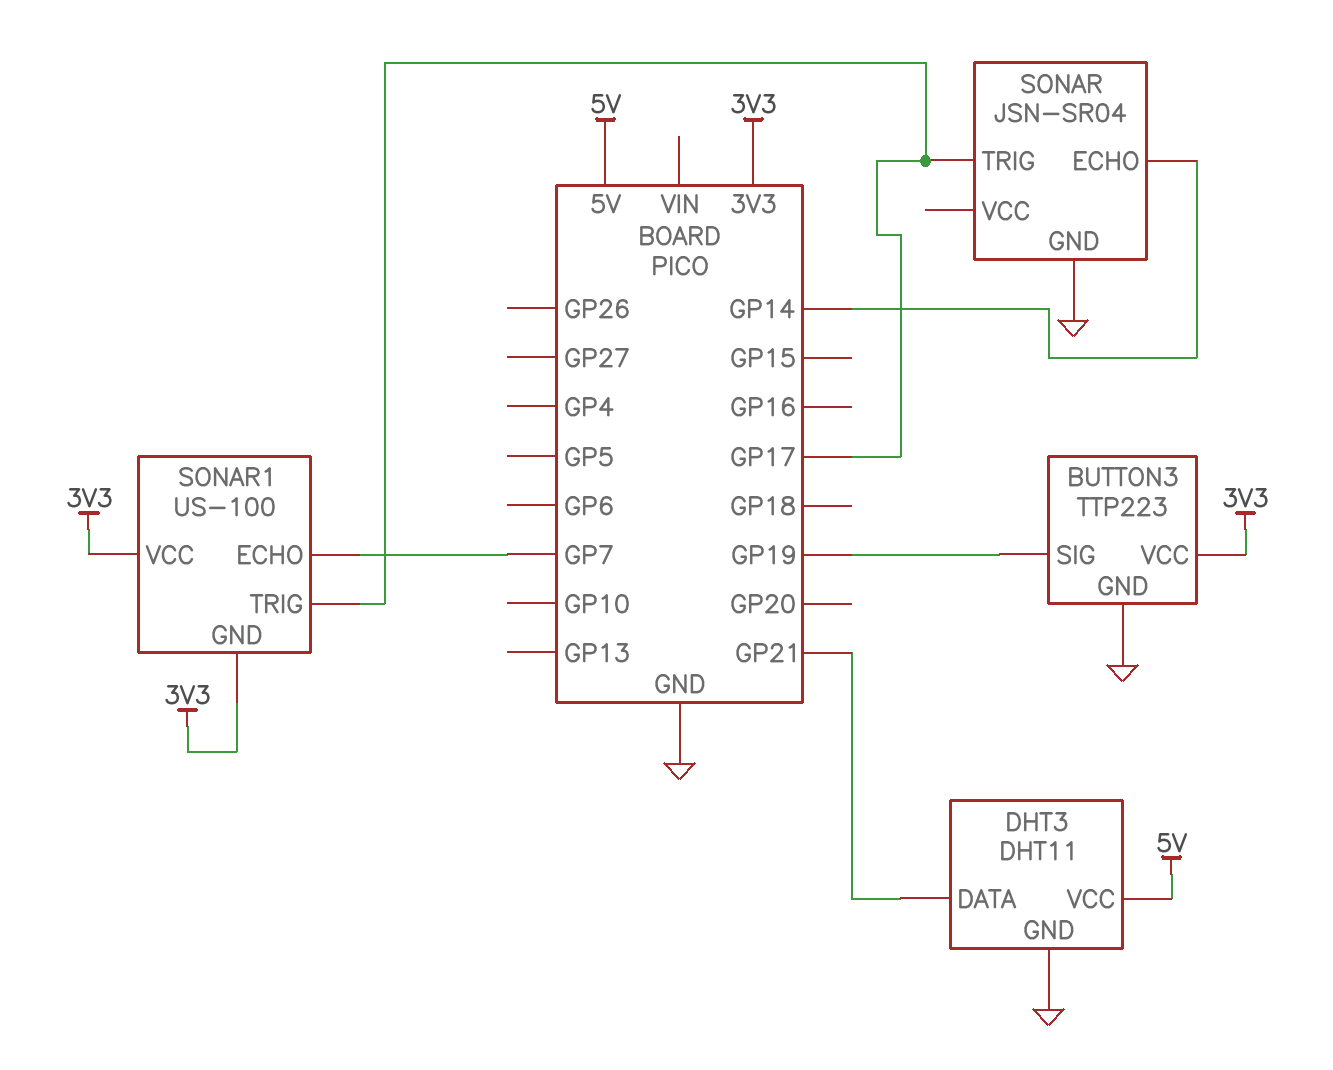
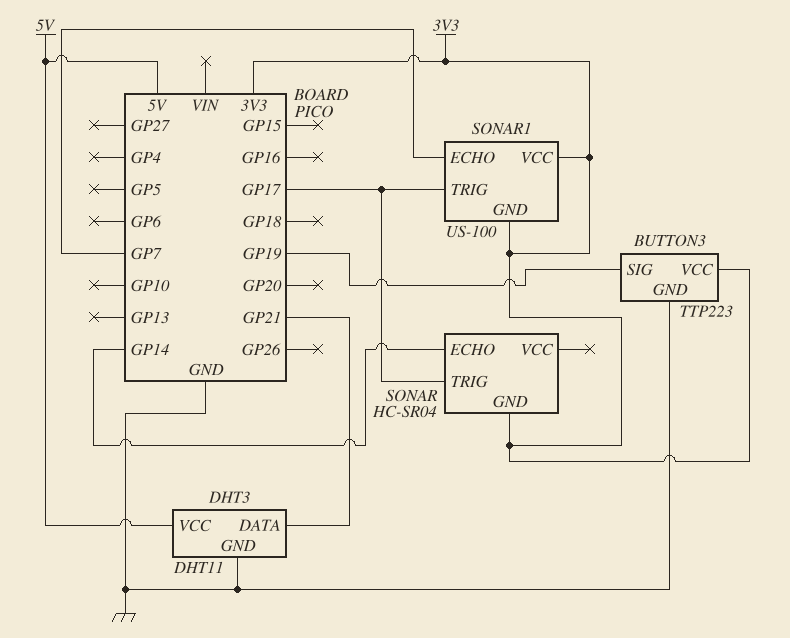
SONAR: JSN-SR04 -> HC-SR04
SONAR pin GND: GND -> 3V3

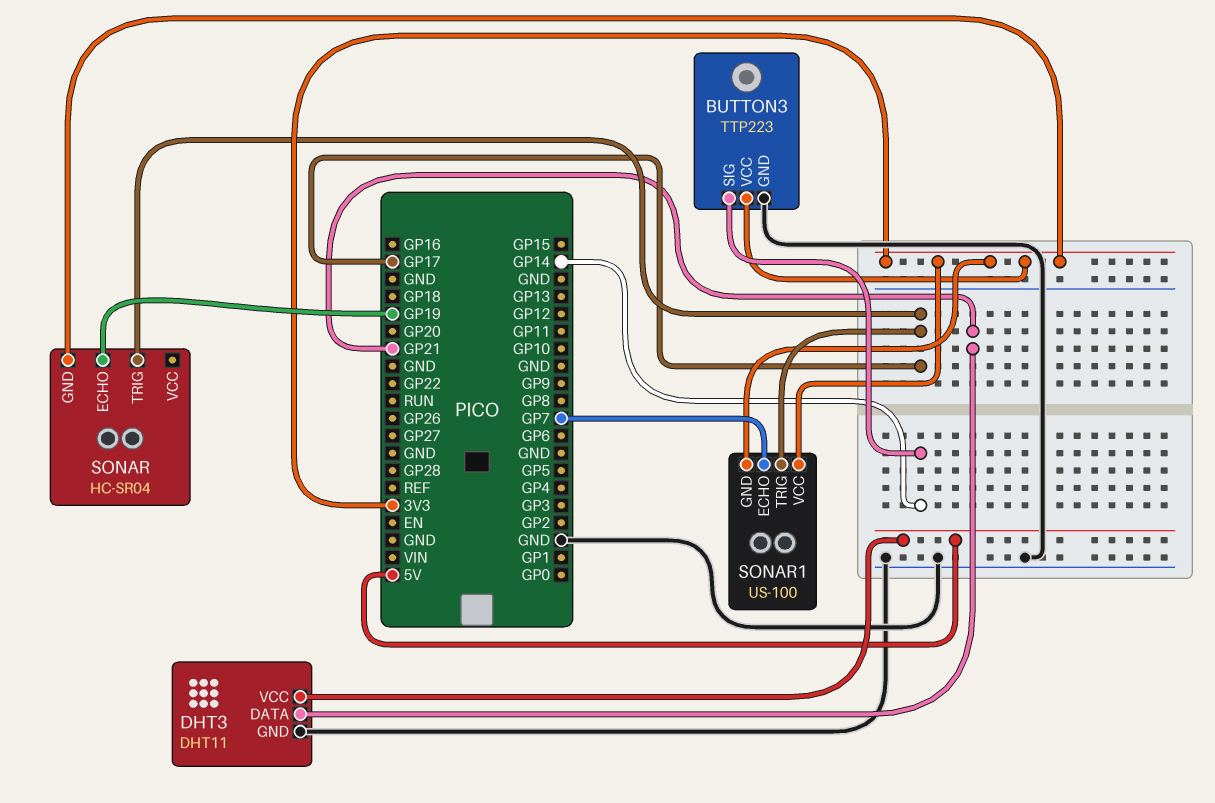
BUTTON3 pin SIG: GP19 -> GP14
SONAR pin ECHO: GP14 -> GP19

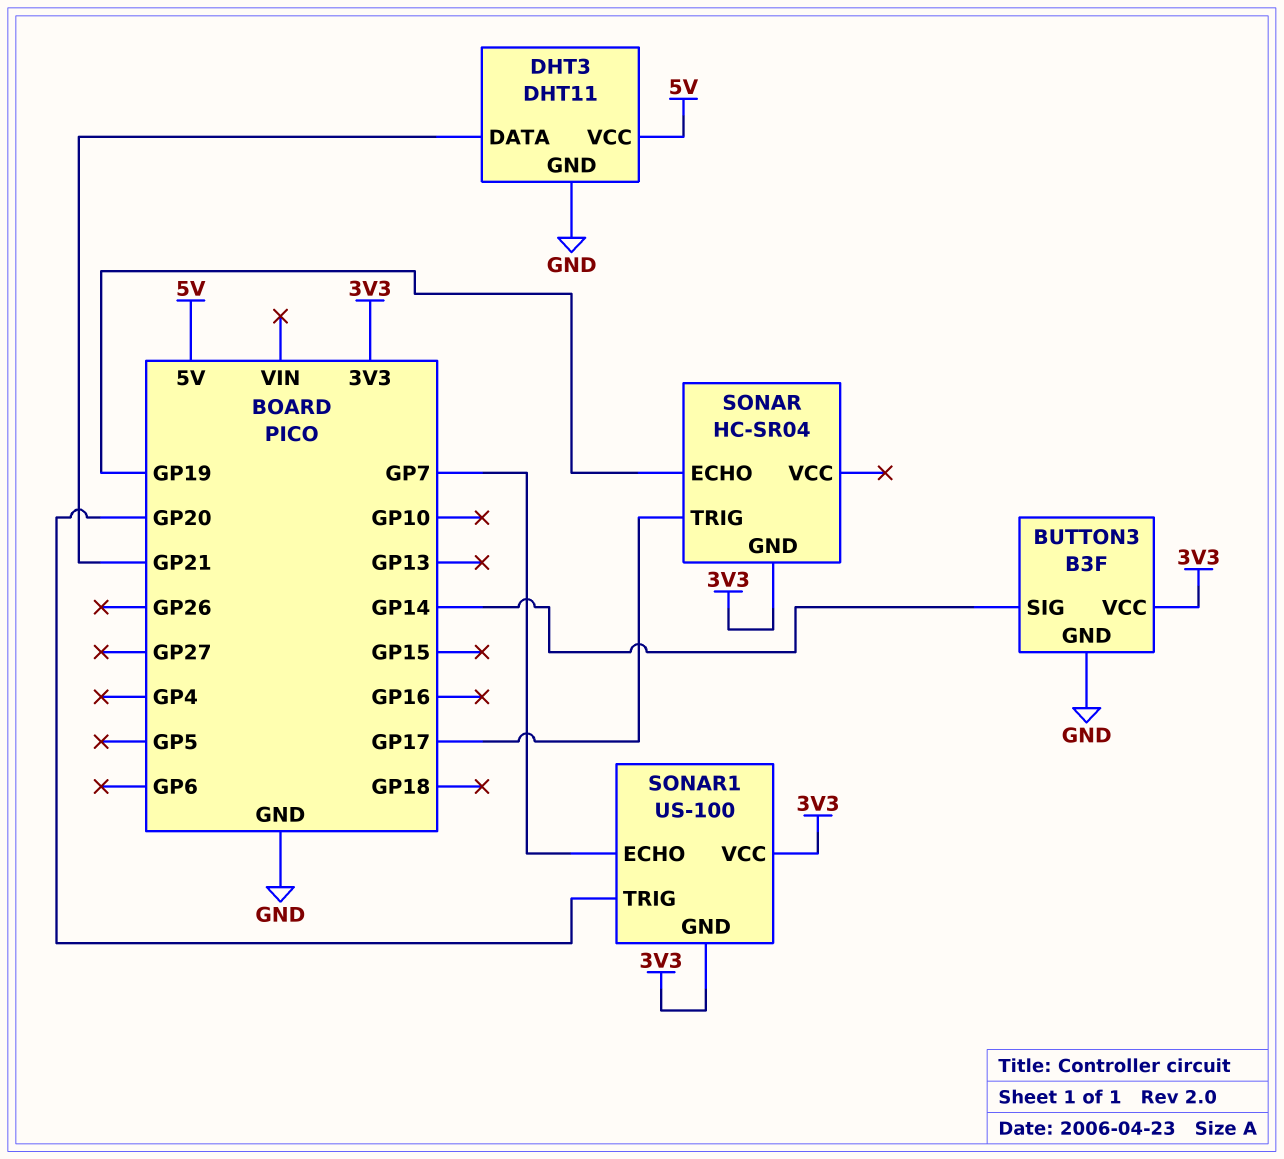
BUTTON3: TTP223 -> B3F
SONAR1 pin TRIG: GP17 -> GP20

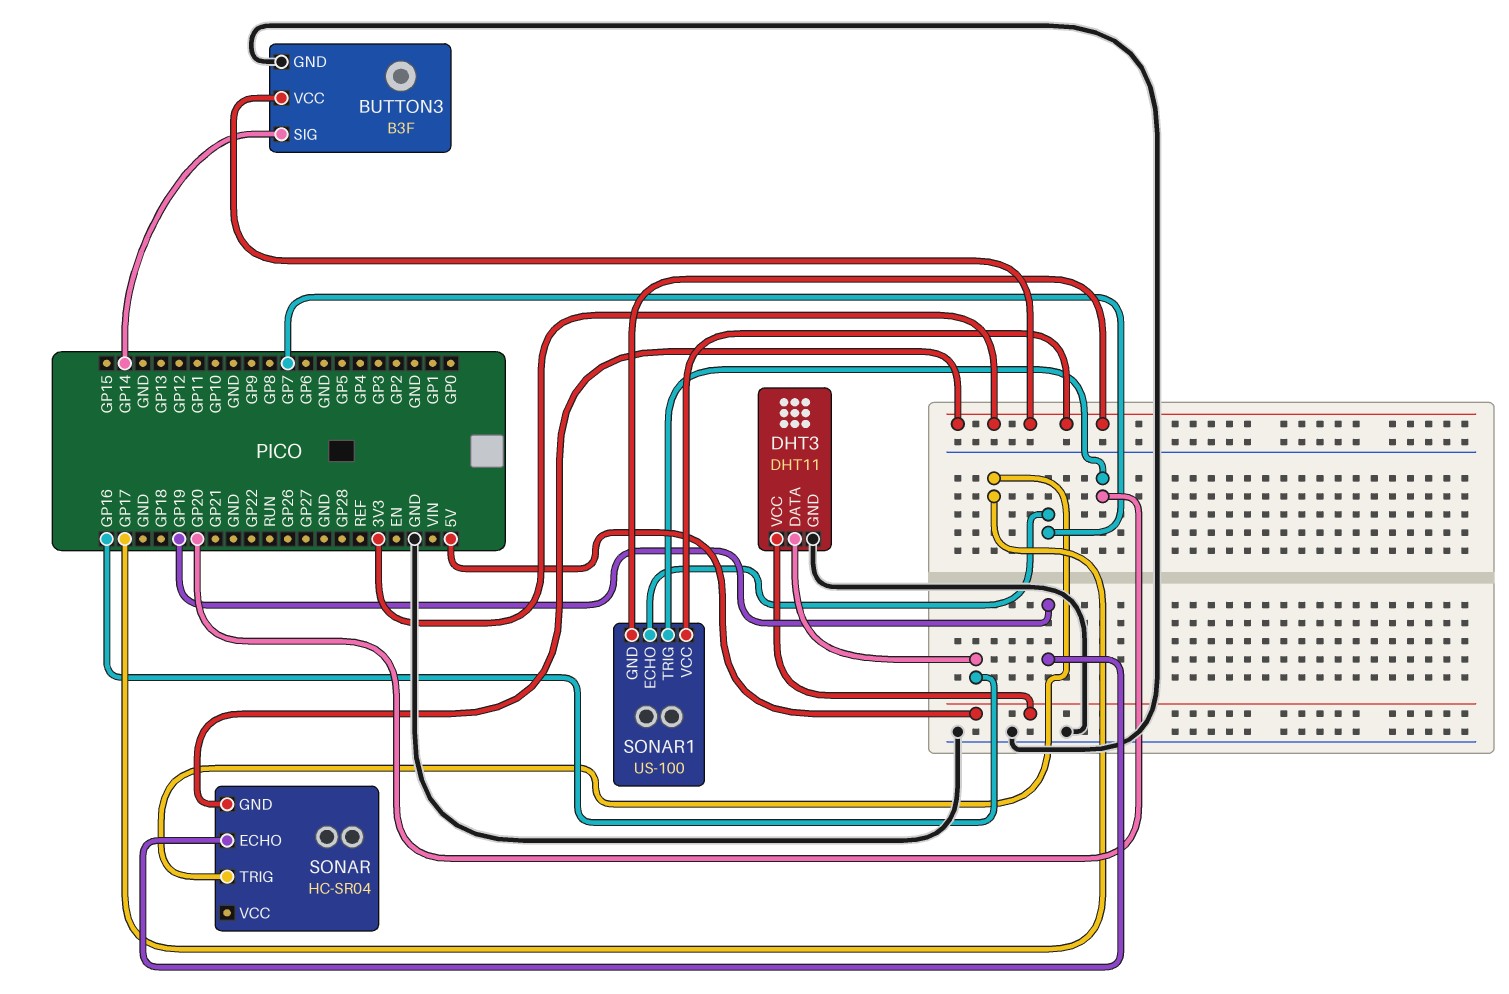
DHT3 pin DATA: GP21 -> GP16

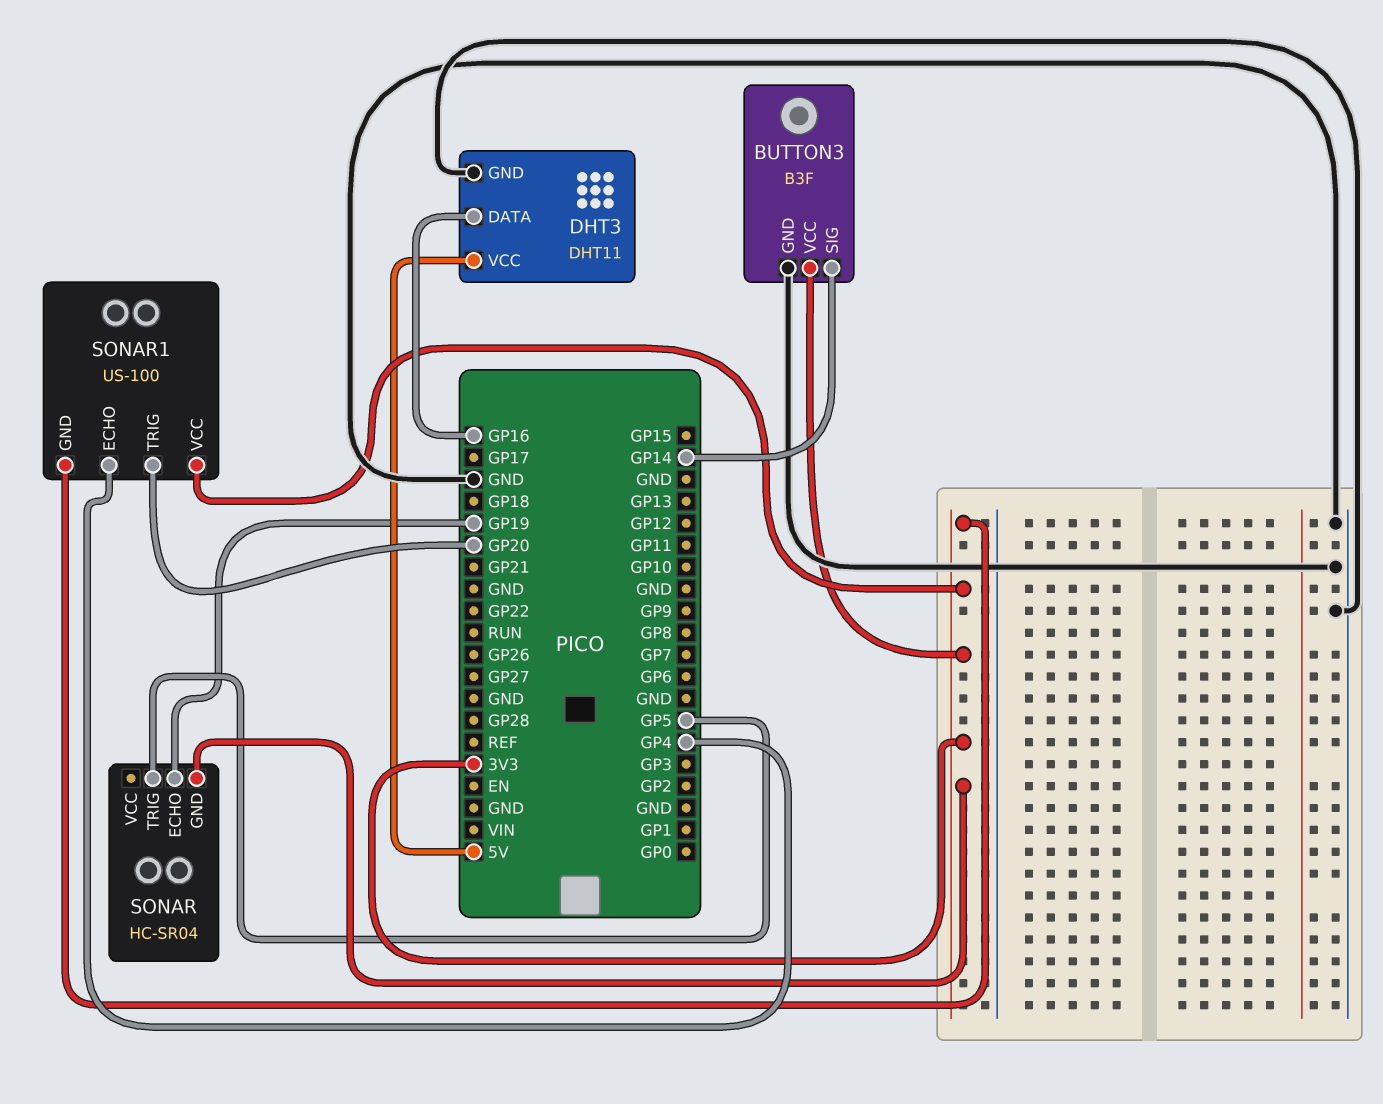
SONAR pin TRIG: GP17 -> GP5
SONAR1 pin ECHO: GP7 -> GP4

